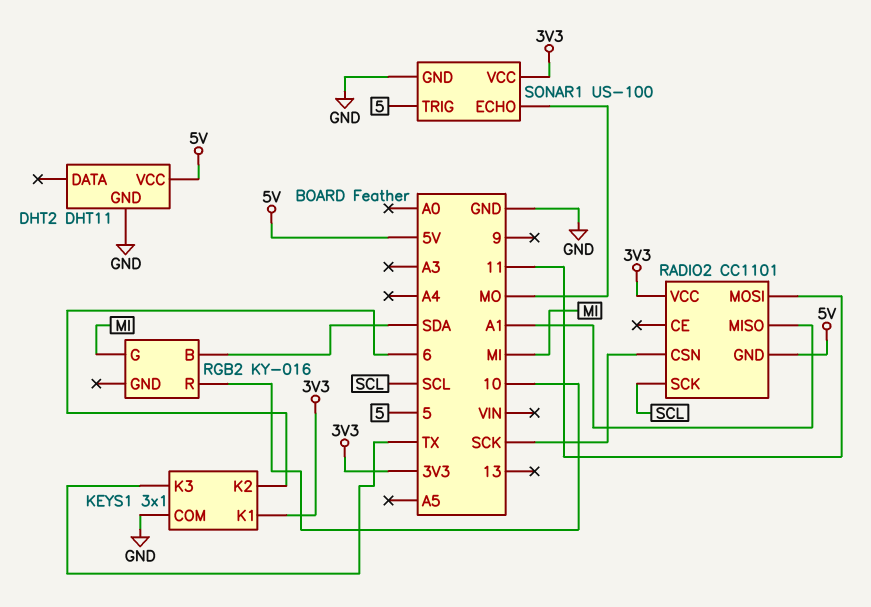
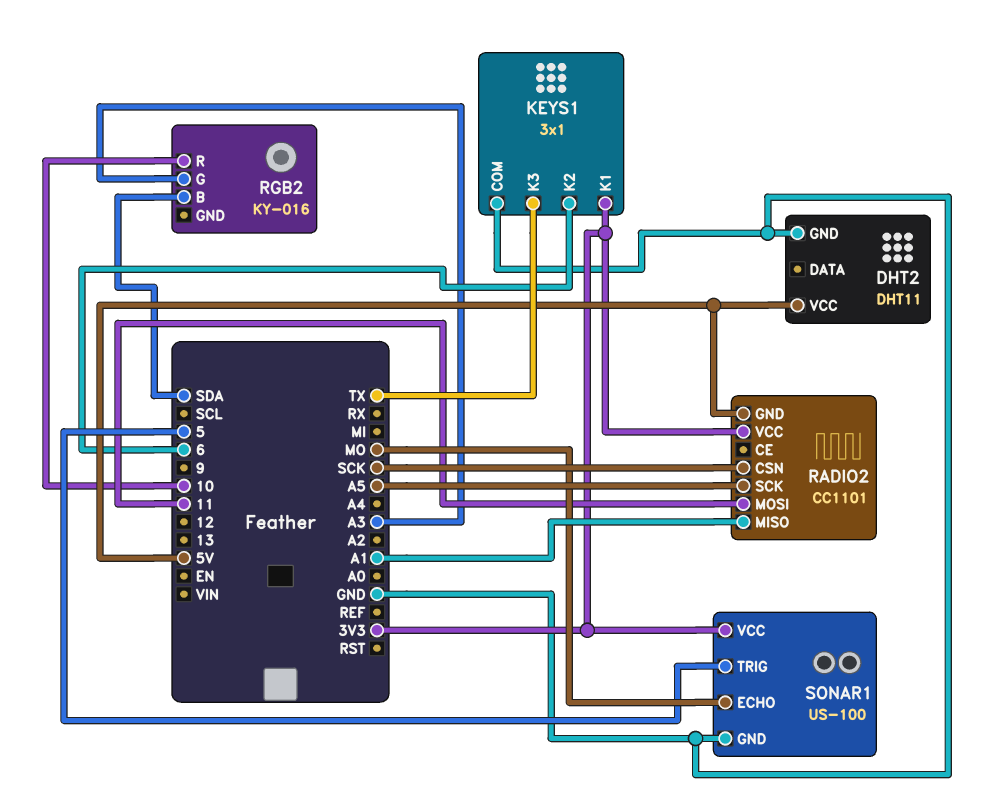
RADIO2 pin SCK: SCL -> A5
RGB2 pin G: MI -> A3

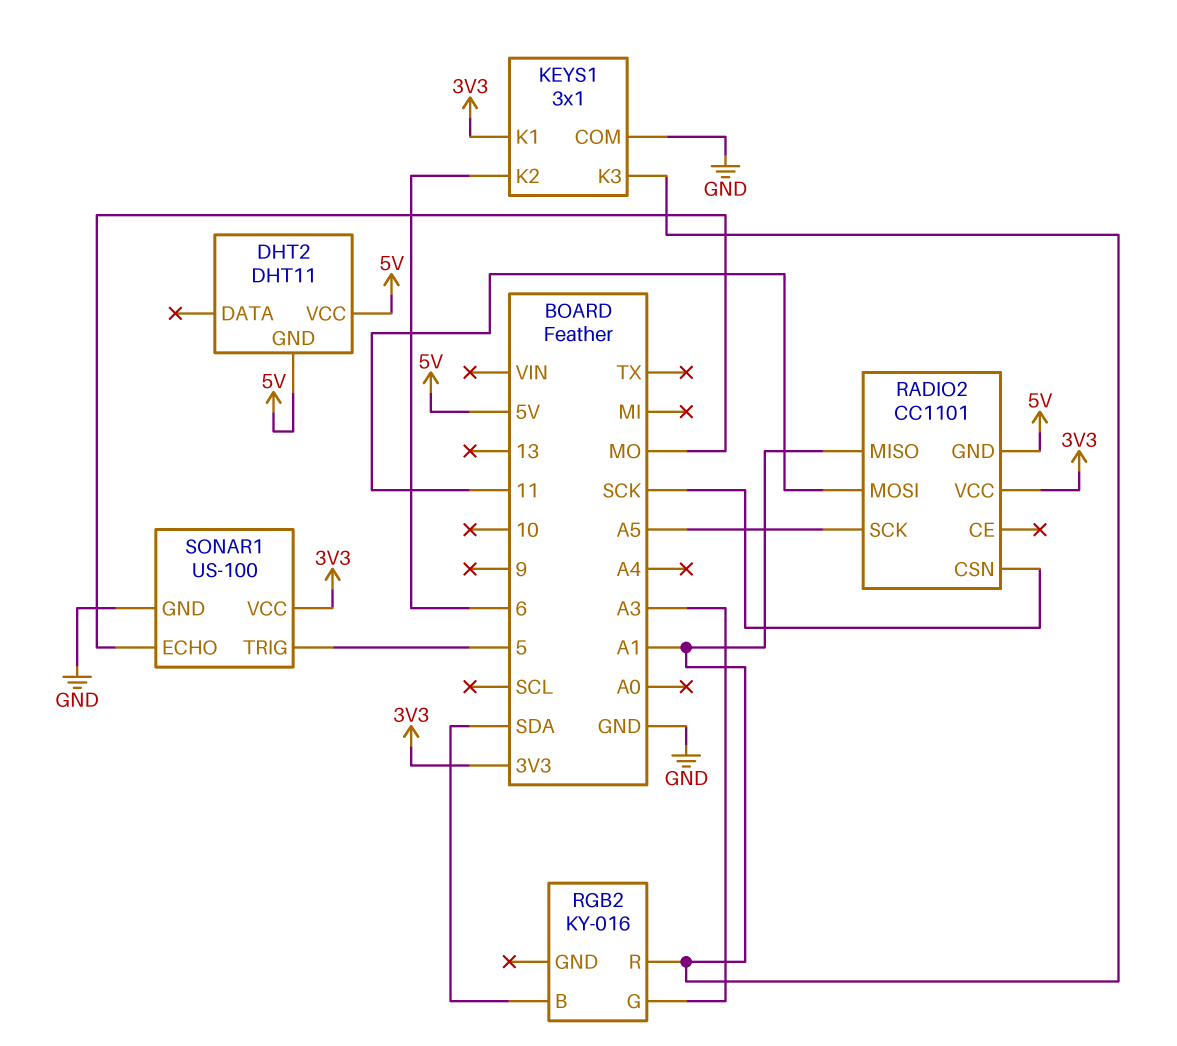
DHT2 pin GND: GND -> 5V
KEYS1 pin K3: TX -> A1
RGB2 pin R: 10 -> A1

